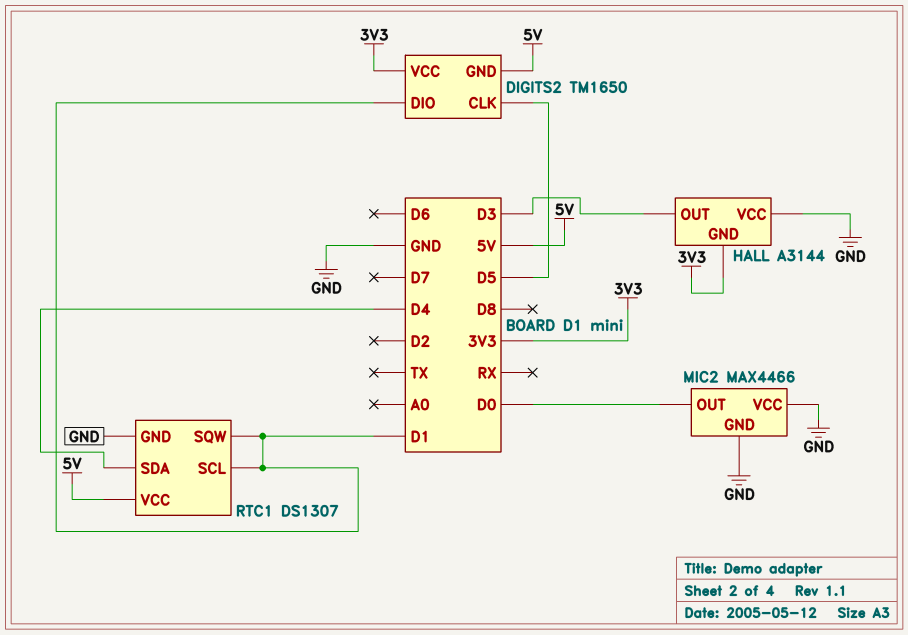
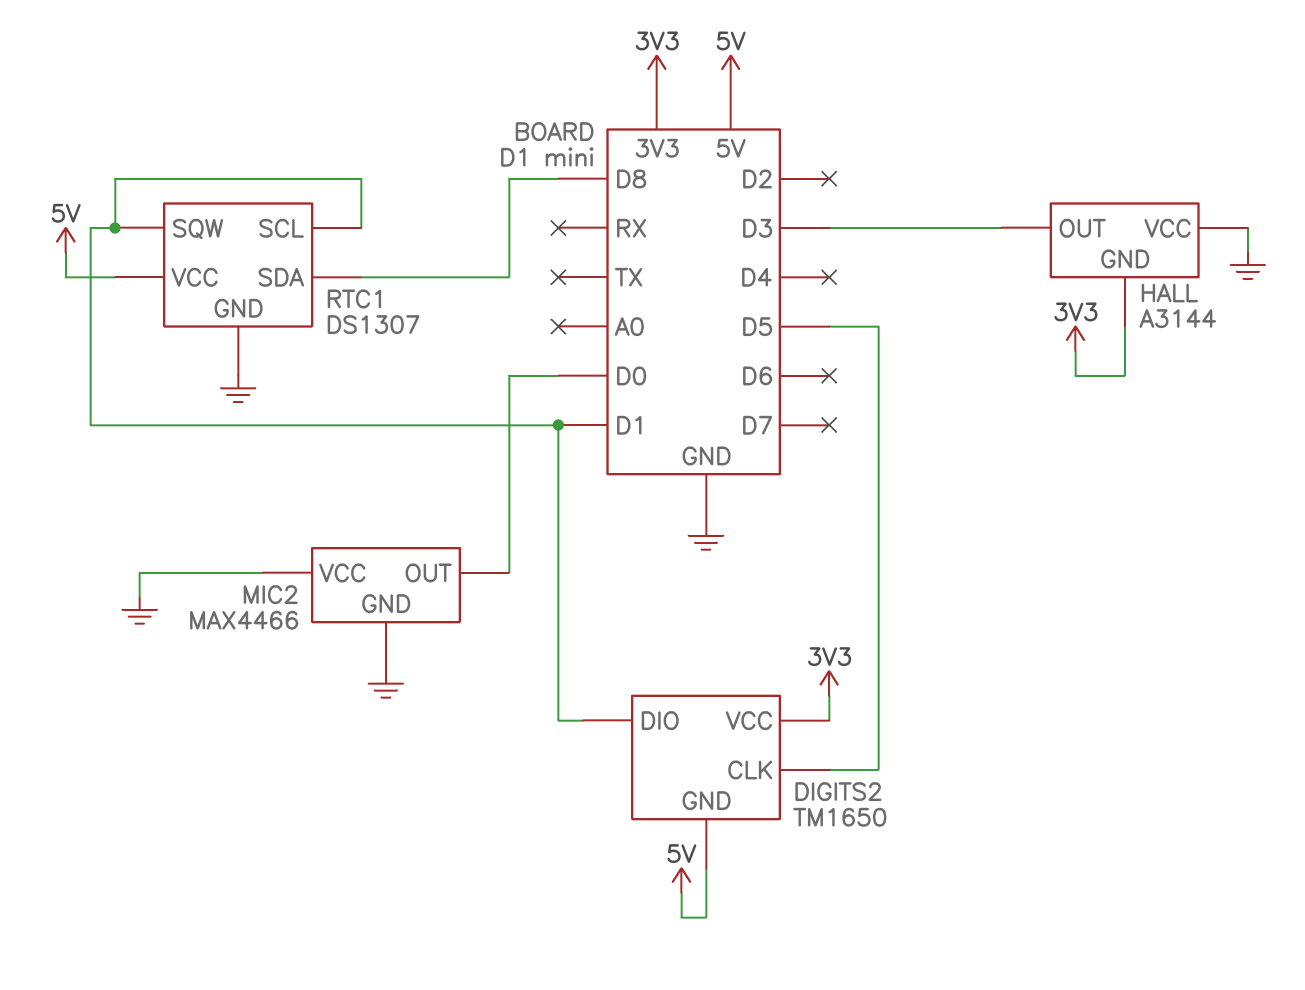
RTC1 pin SDA: D4 -> D8

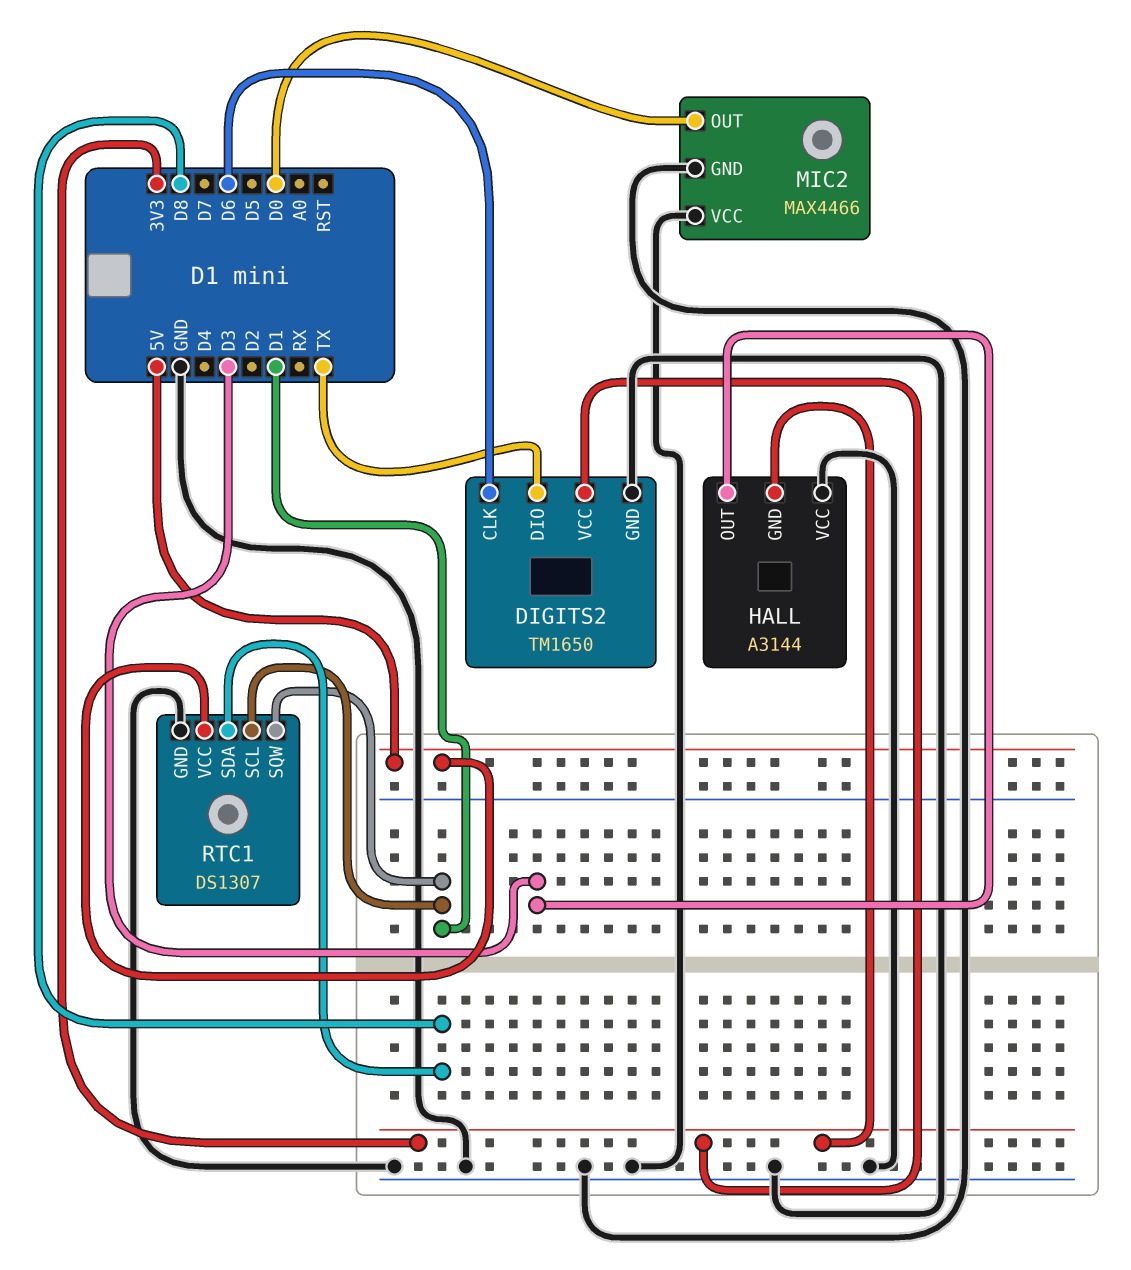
DIGITS2 pin CLK: D5 -> D6
DIGITS2 pin DIO: D1 -> TX
DIGITS2 pin GND: 5V -> GND

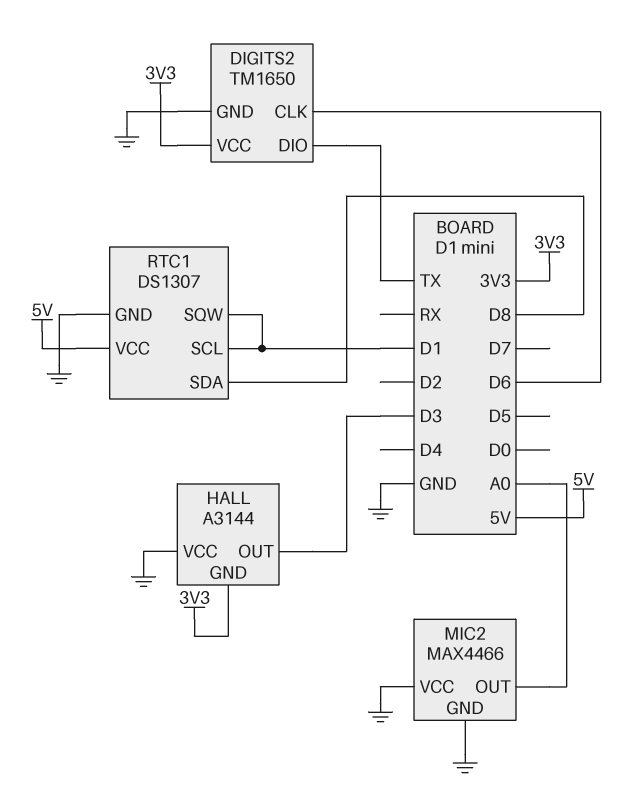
MIC2 pin OUT: D0 -> A0

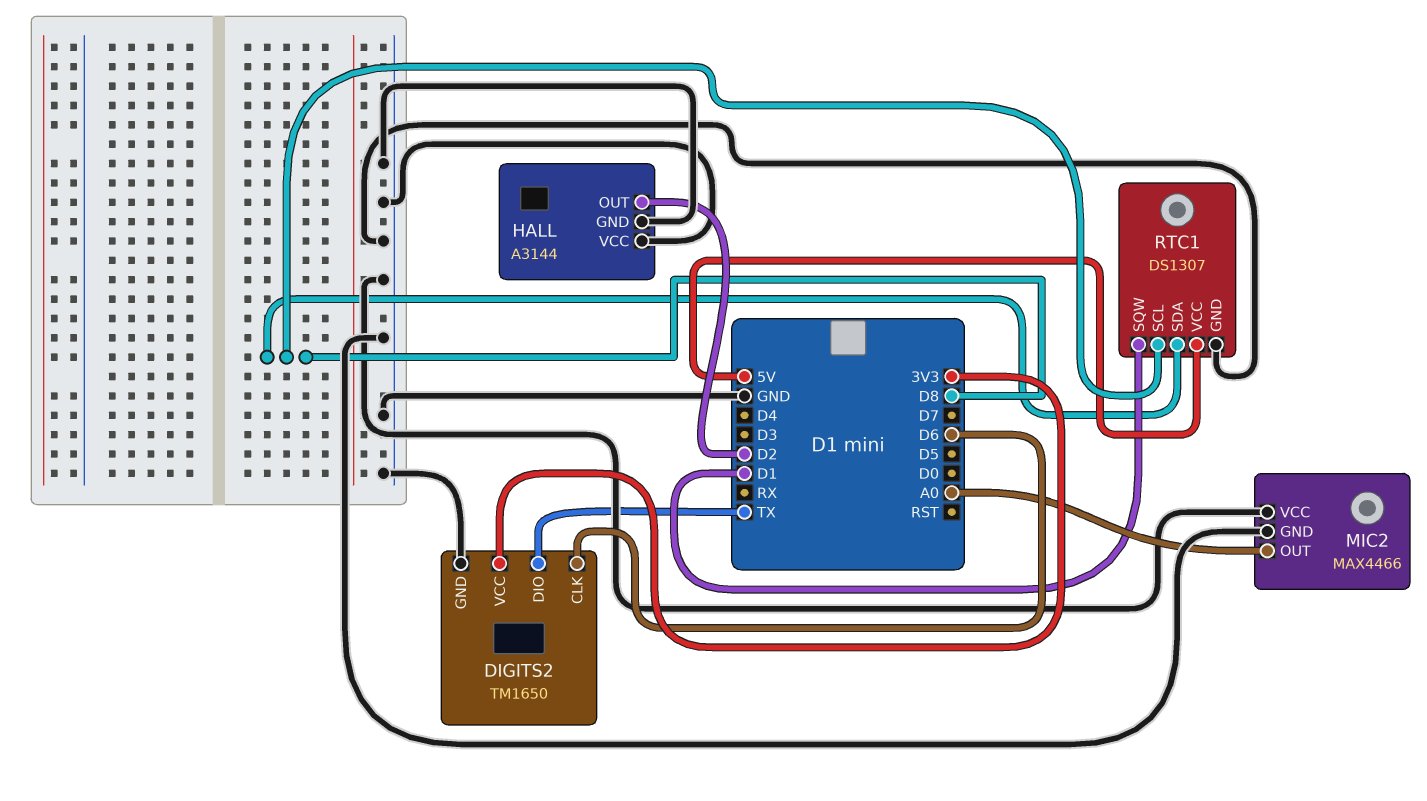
HALL pin GND: 3V3 -> GND
HALL pin OUT: D3 -> D2
RTC1 pin SCL: D1 -> D8

